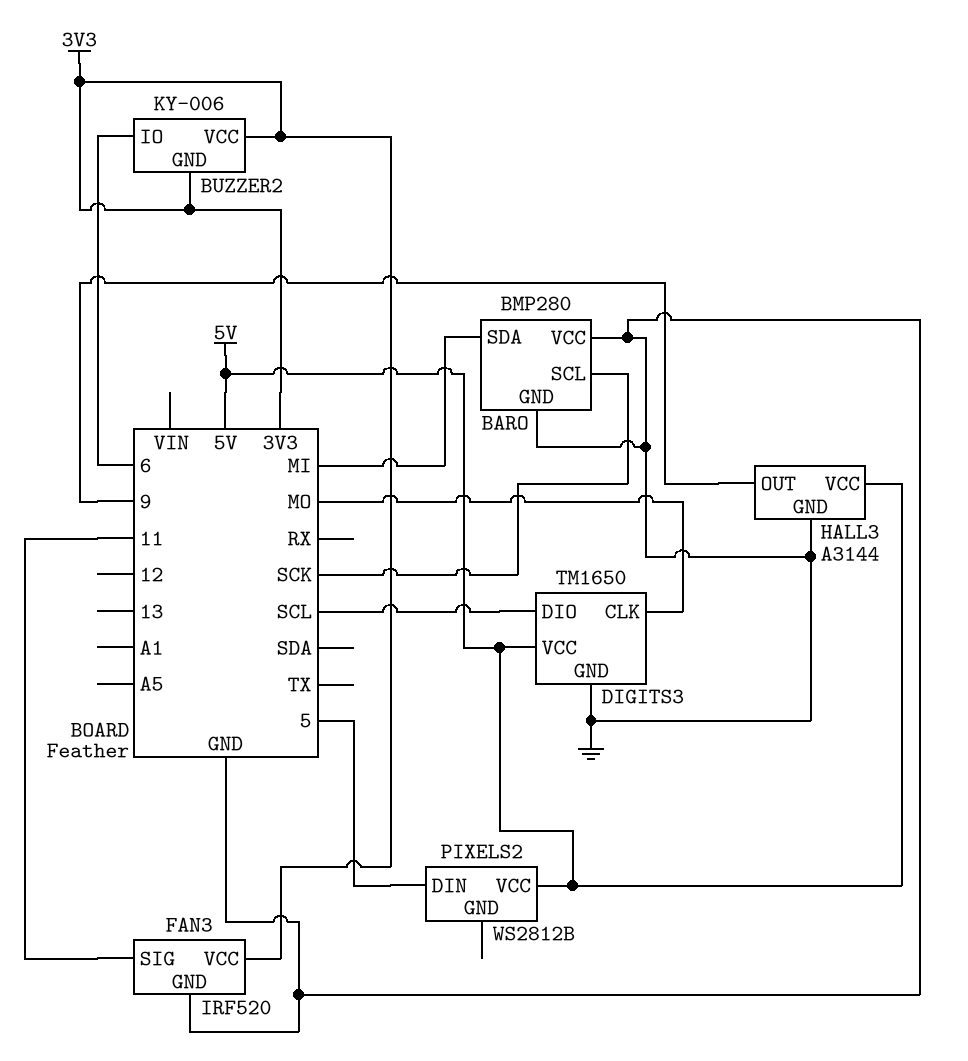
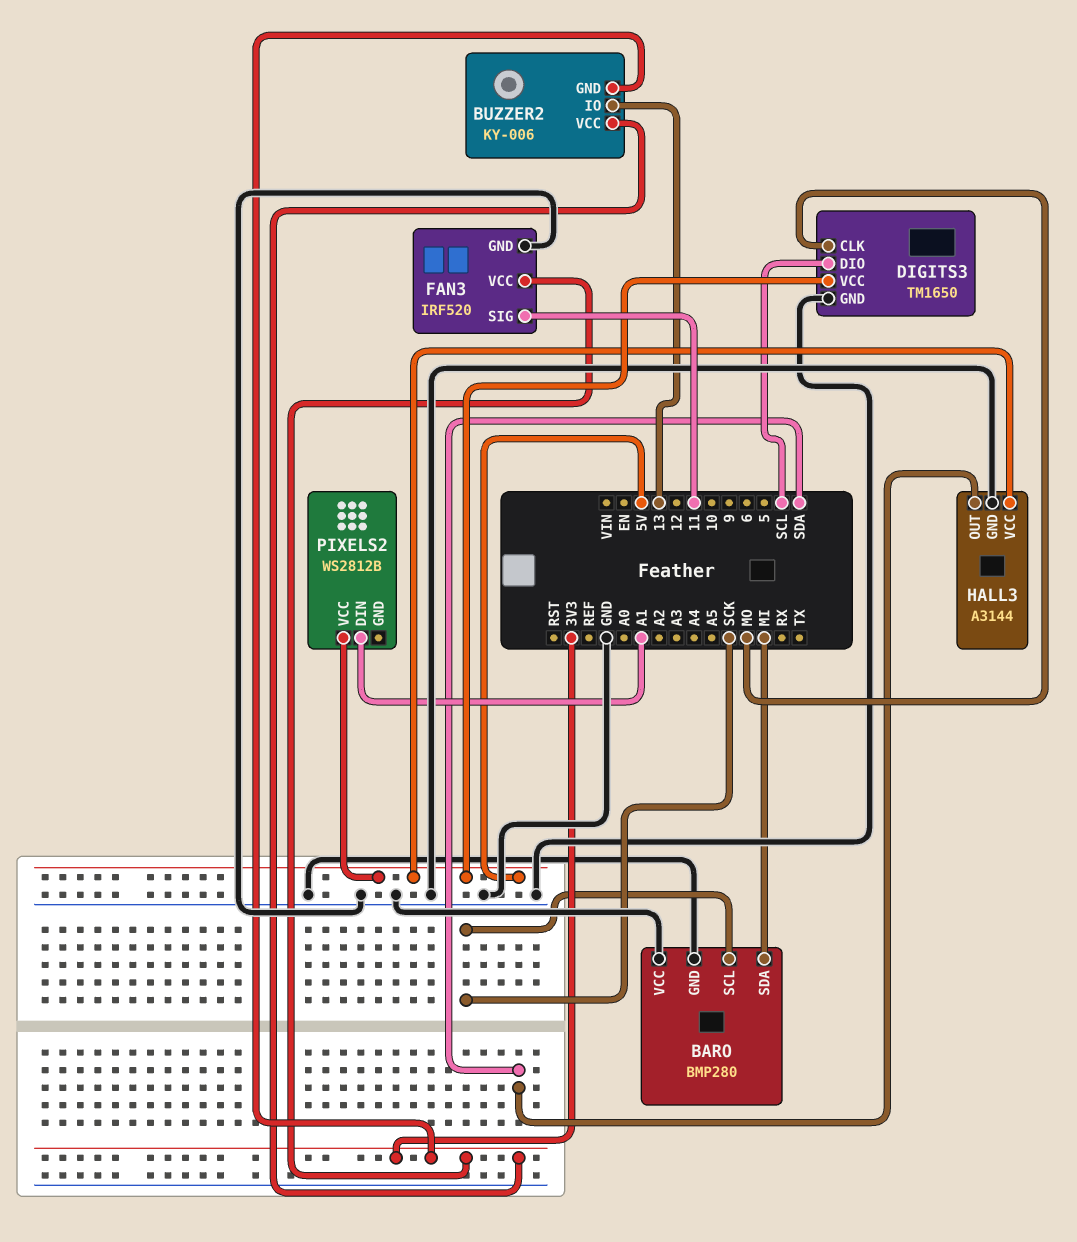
BUZZER2 pin IO: 6 -> 13
HALL3 pin OUT: 9 -> SDA
PIXELS2 pin DIN: 5 -> A1

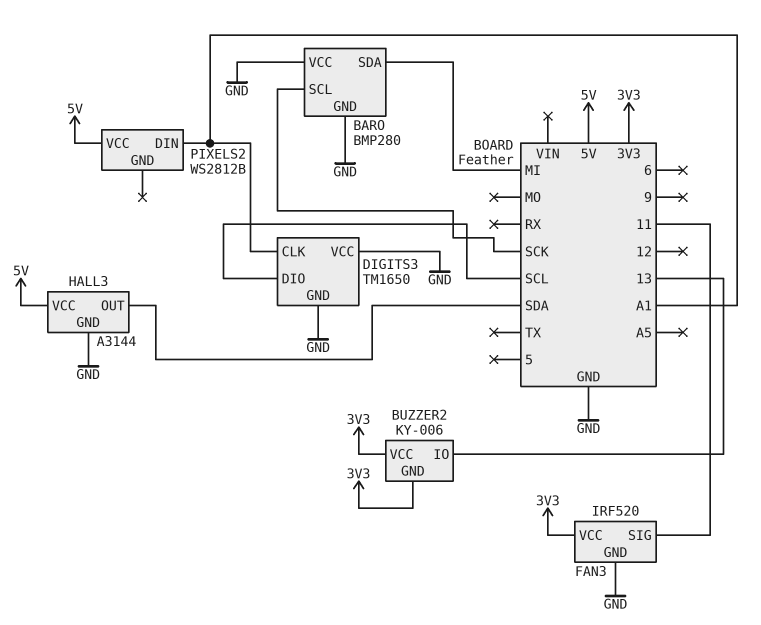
DIGITS3 pin CLK: MO -> A1
DIGITS3 pin VCC: 5V -> GND

